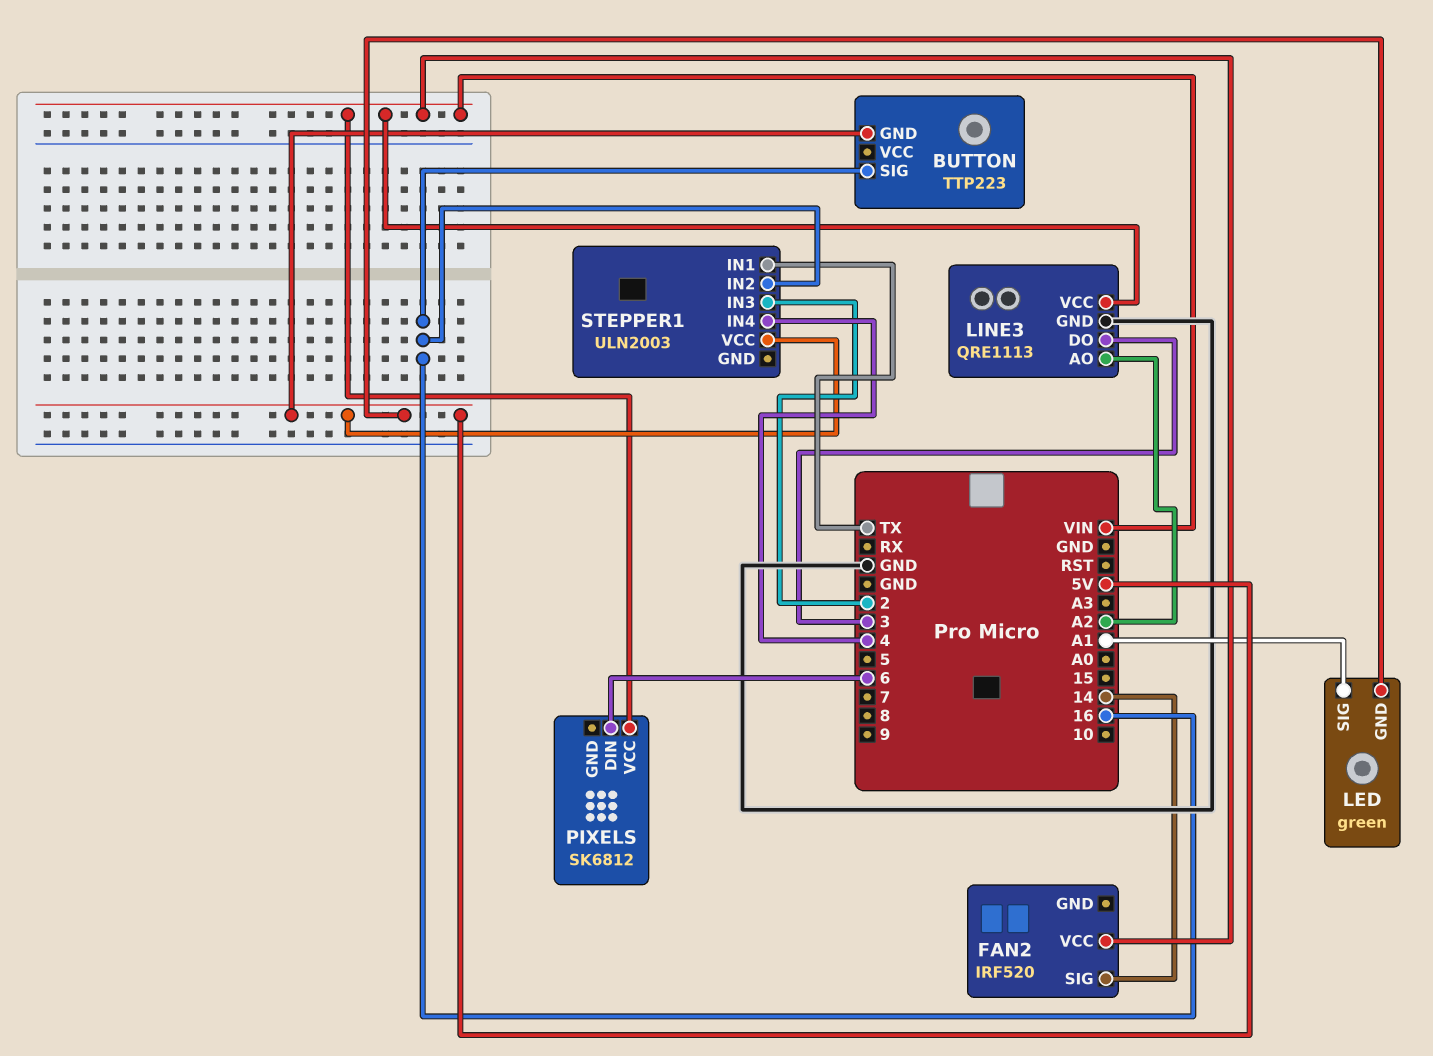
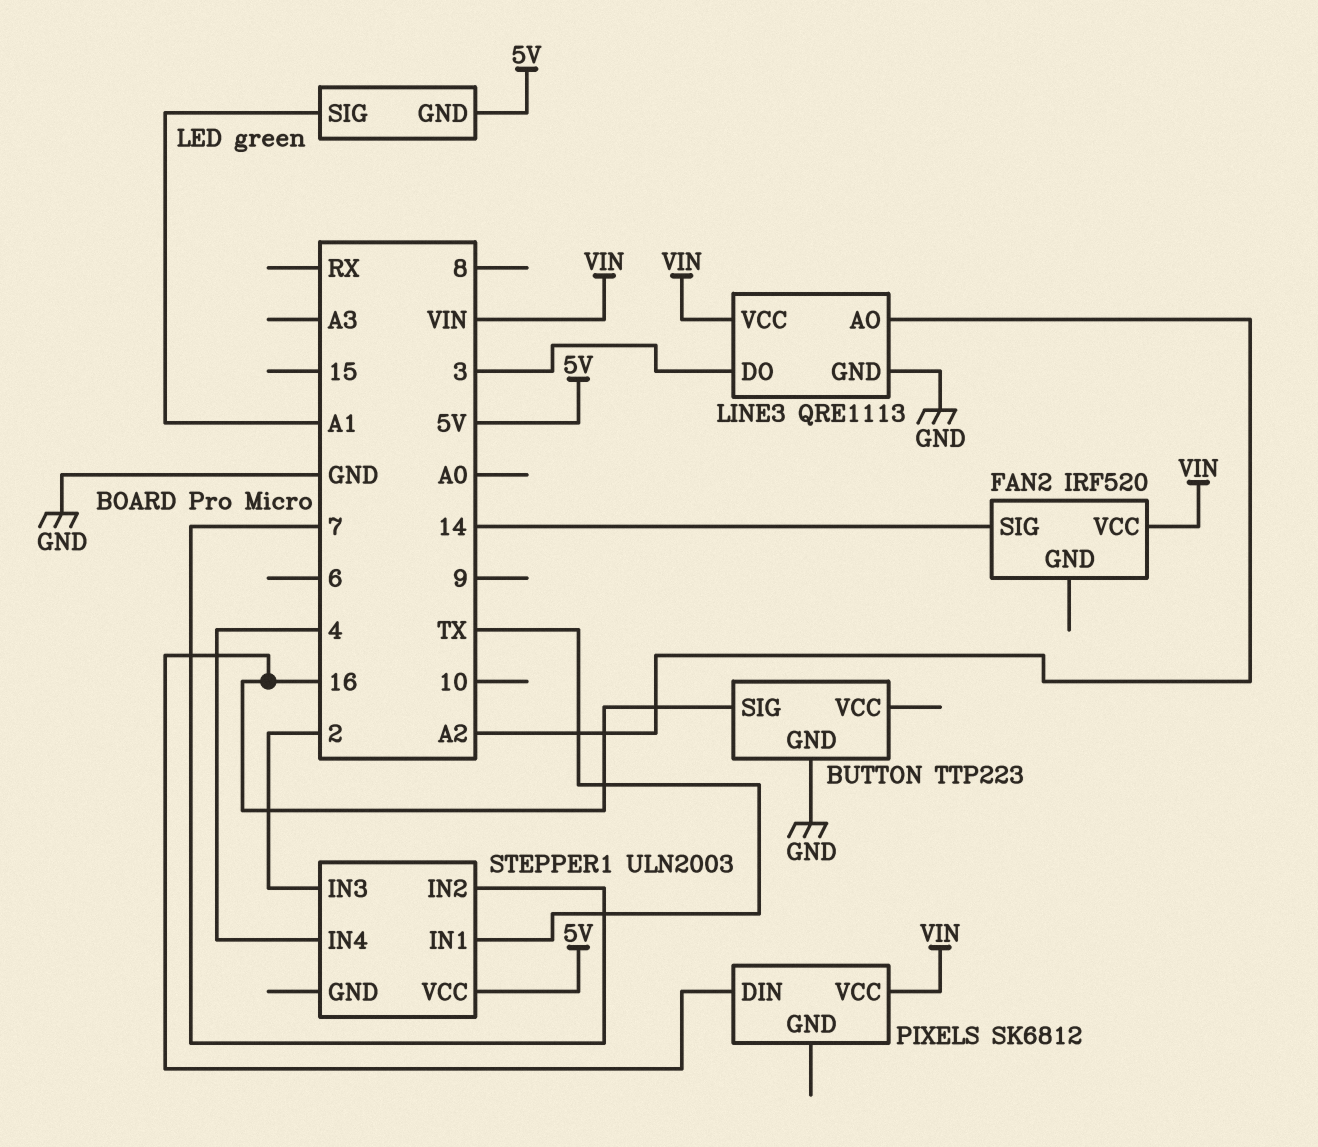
BUTTON pin GND: 5V -> GND
PIXELS pin DIN: 6 -> 16
STEPPER1 pin IN2: 16 -> 7

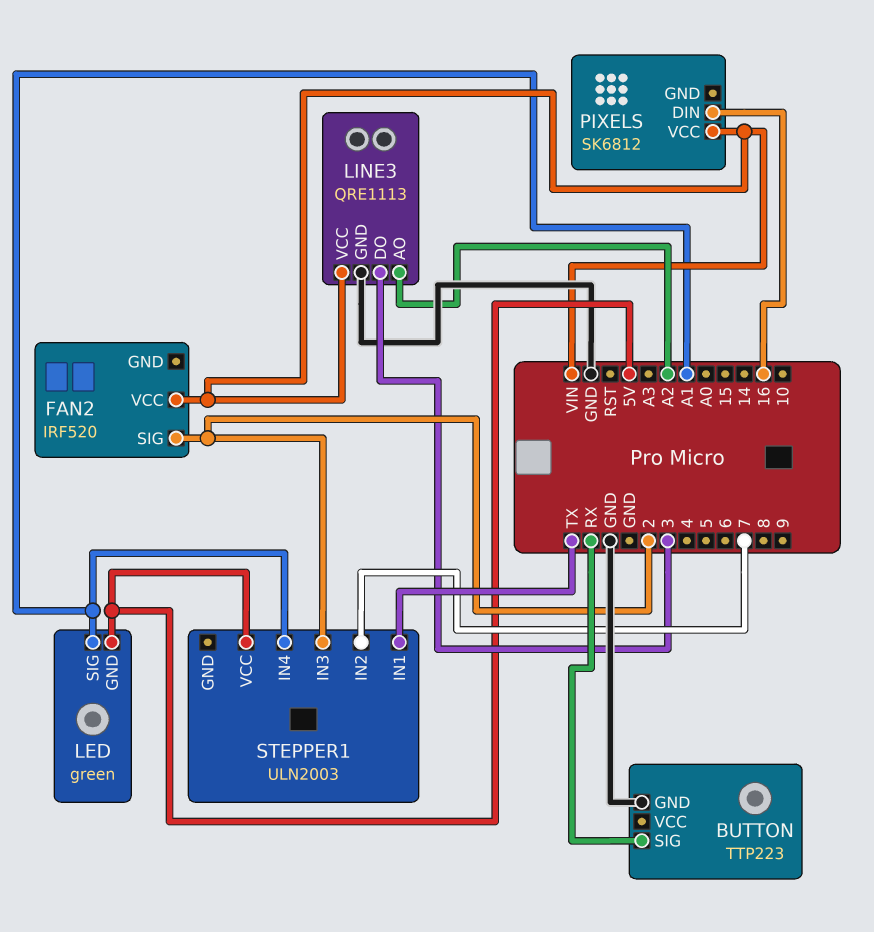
BUTTON pin SIG: 16 -> RX
FAN2 pin SIG: 14 -> 2
STEPPER1 pin IN4: 4 -> A1

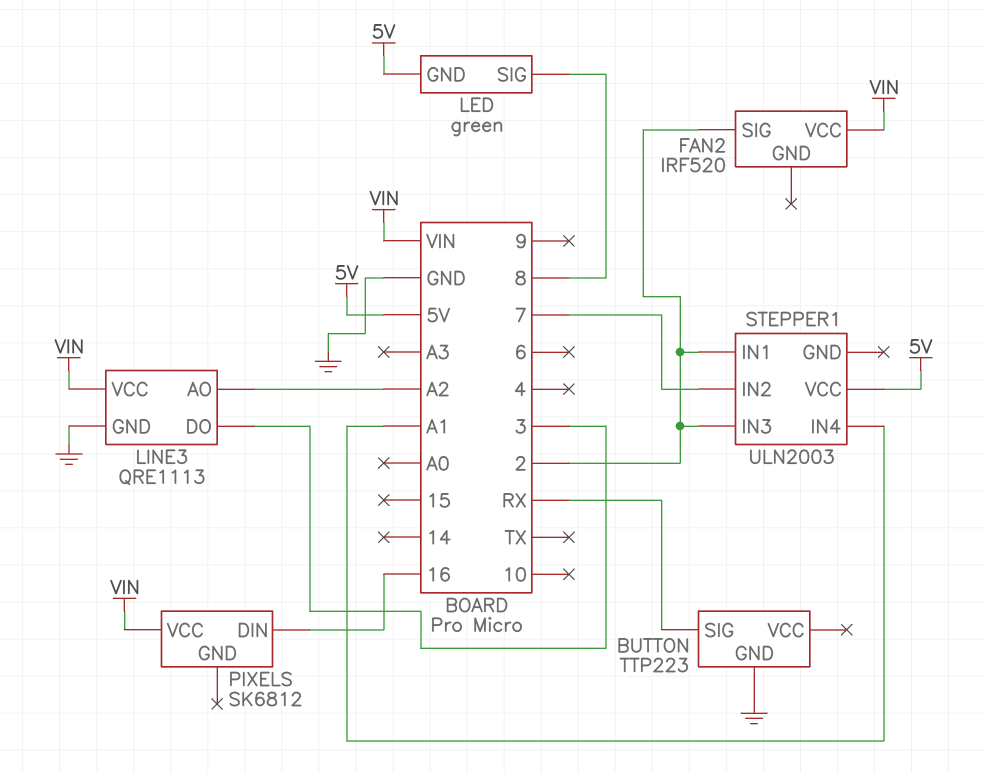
LED pin SIG: A1 -> 8
STEPPER1 pin IN1: TX -> 2

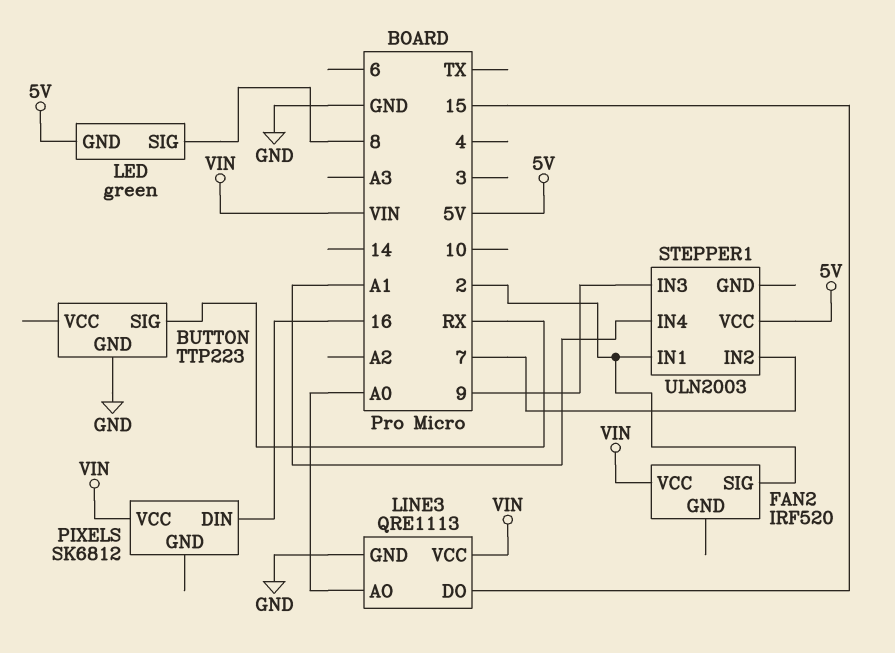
LINE3 pin AO: A2 -> A0
LINE3 pin DO: 3 -> 15
STEPPER1 pin IN3: 2 -> 9

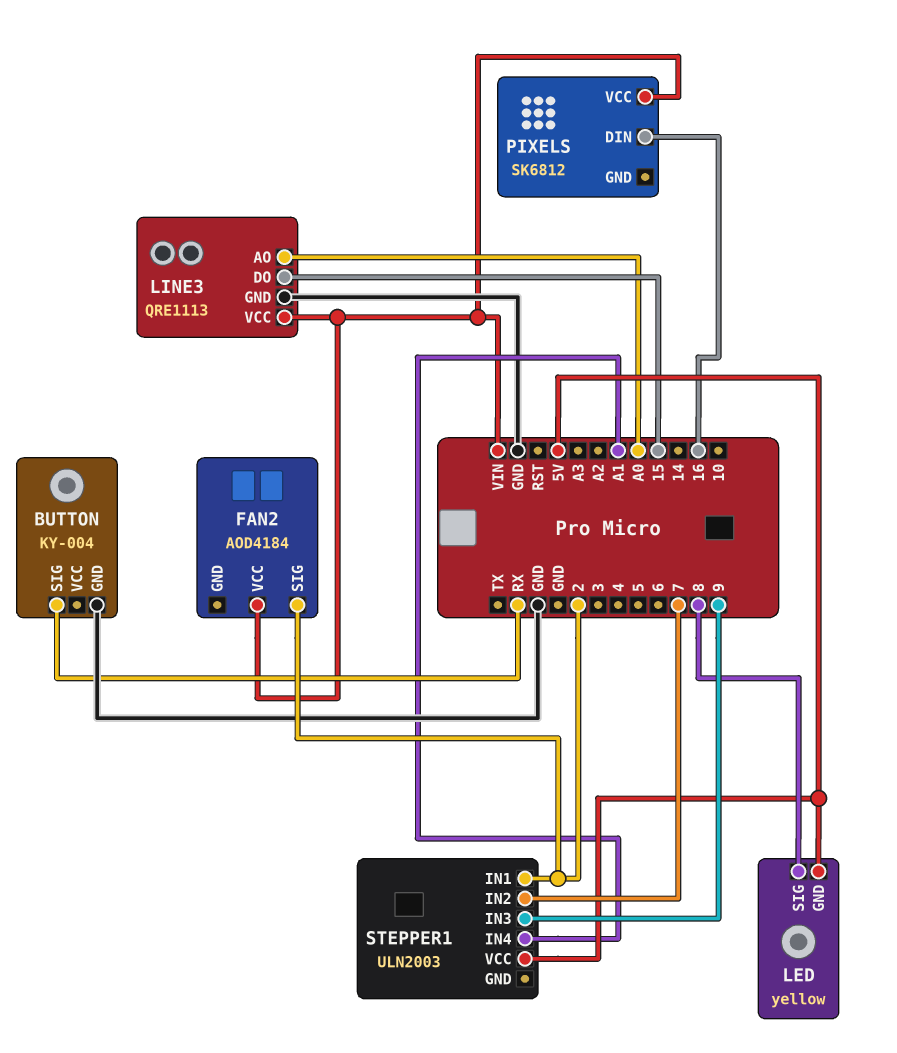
BUTTON: TTP223 -> KY-004
FAN2: IRF520 -> AOD4184
LED: green -> yellow

